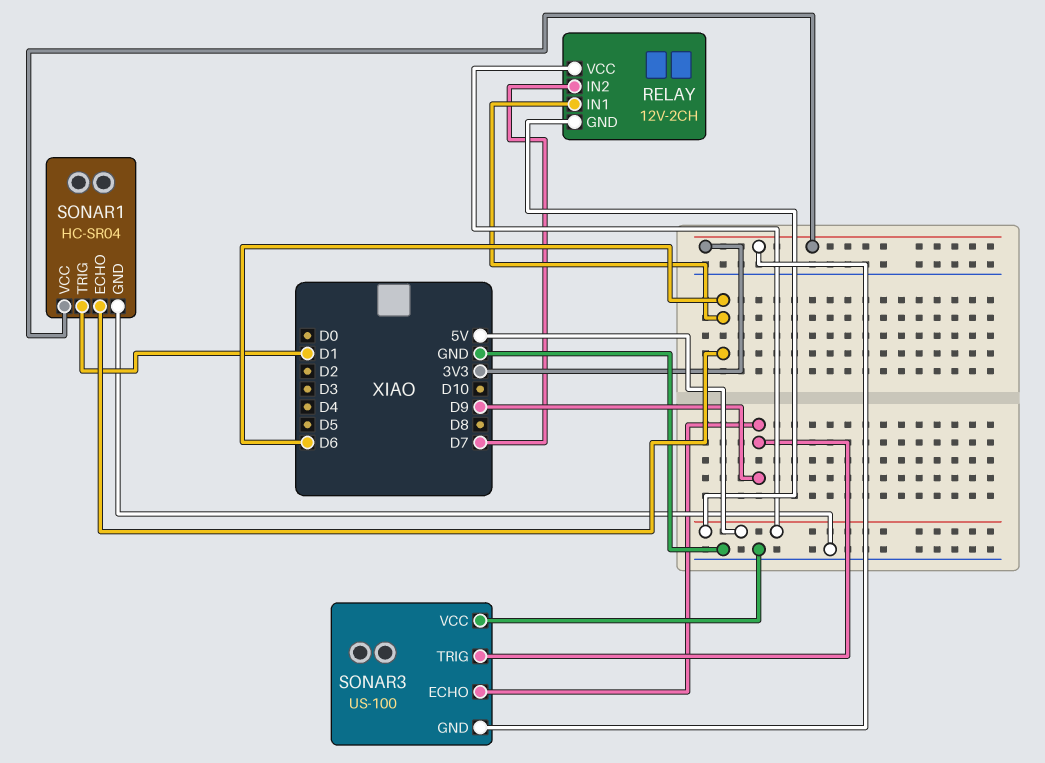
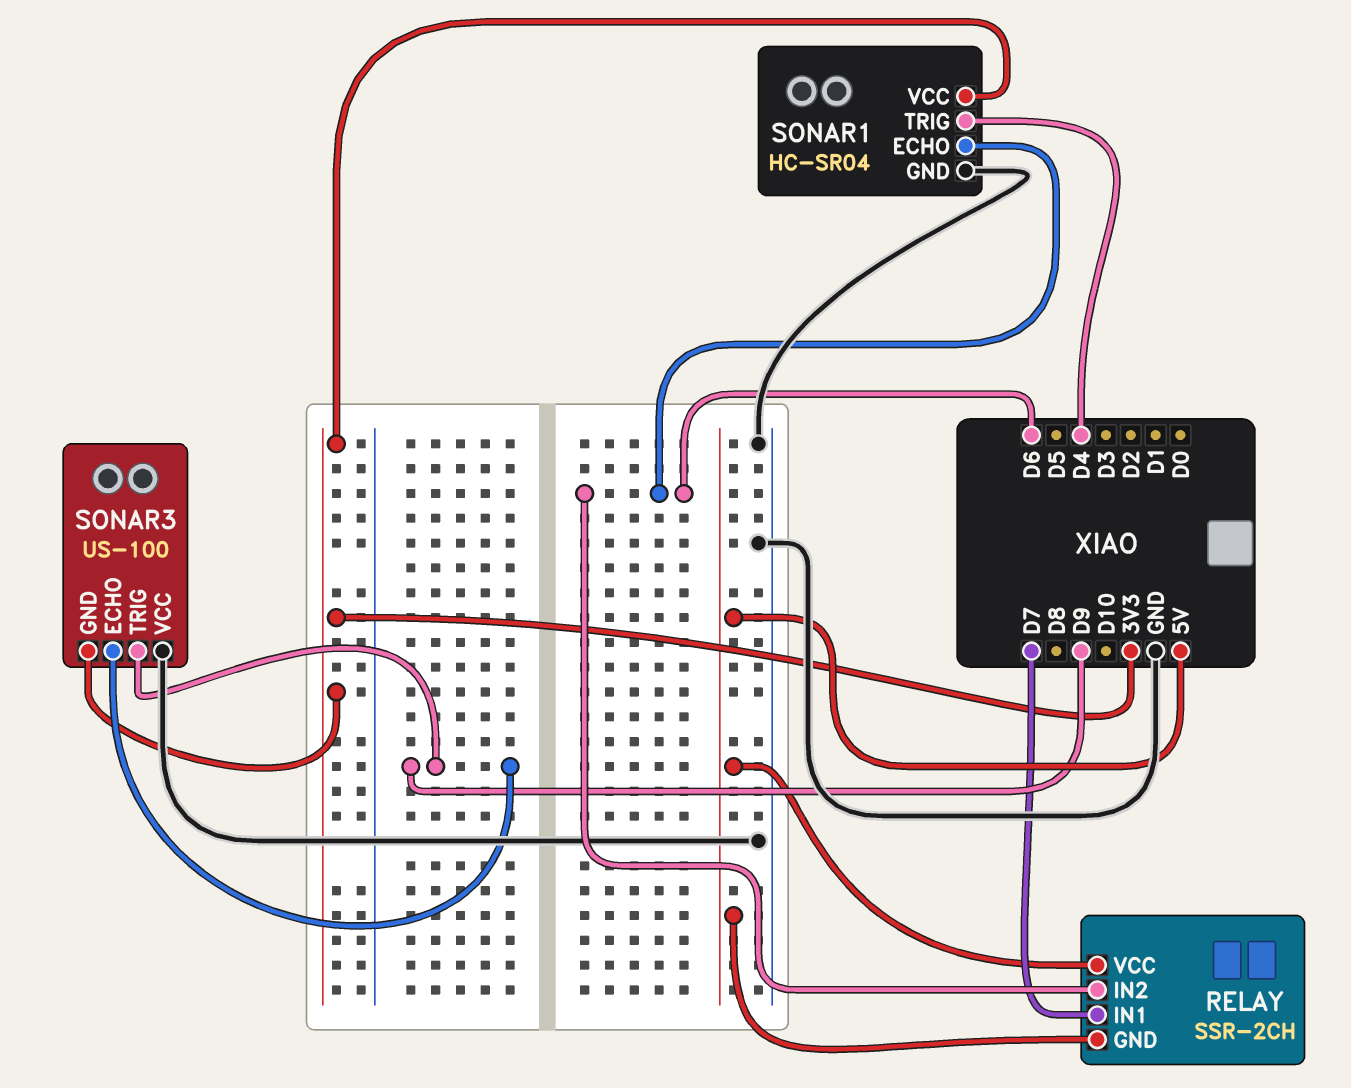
RELAY: 12V-2CH -> SSR-2CH
RELAY pin IN1: D6 -> D7
RELAY pin IN2: D7 -> D6
SONAR1 pin TRIG: D1 -> D4

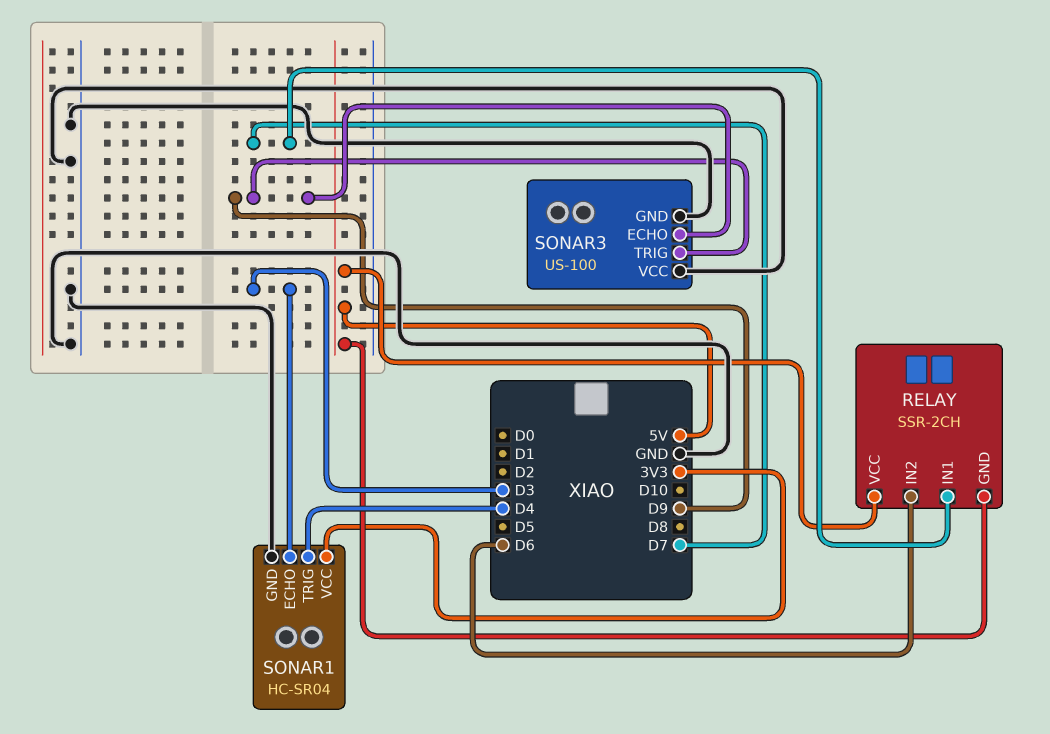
SONAR1 pin ECHO: D6 -> D3
SONAR3 pin GND: 3V3 -> GND

